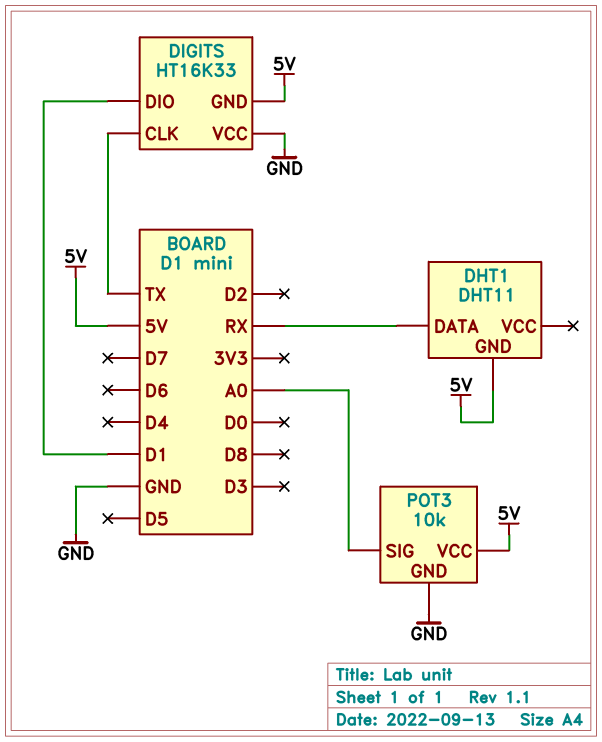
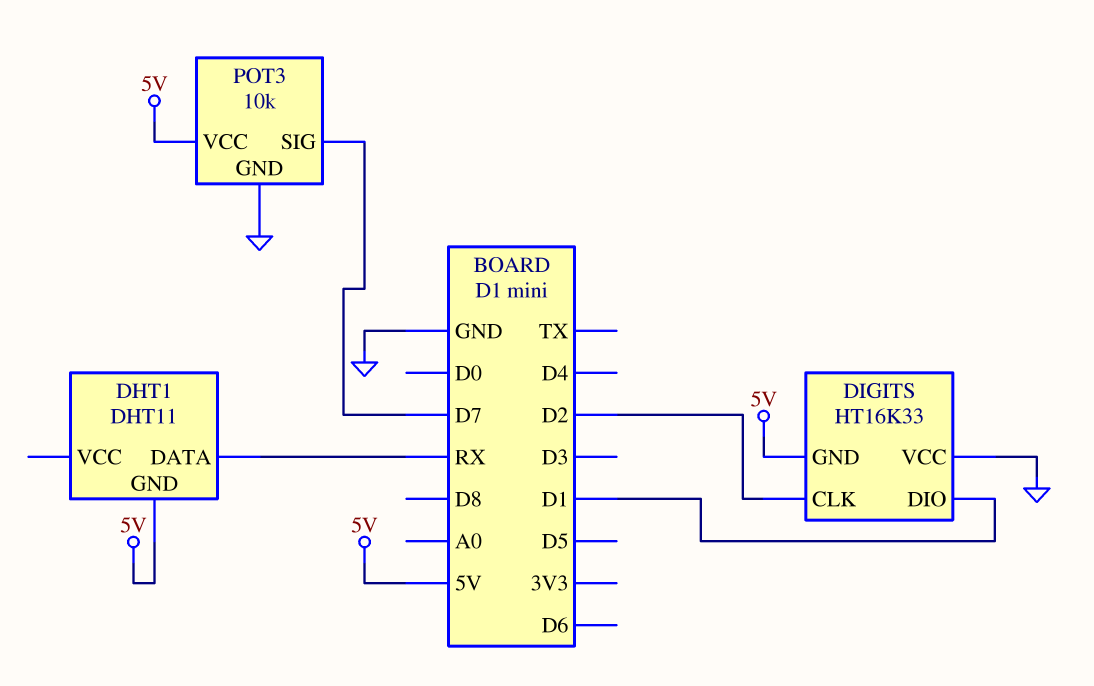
DIGITS pin CLK: TX -> D2
POT3 pin SIG: A0 -> D7

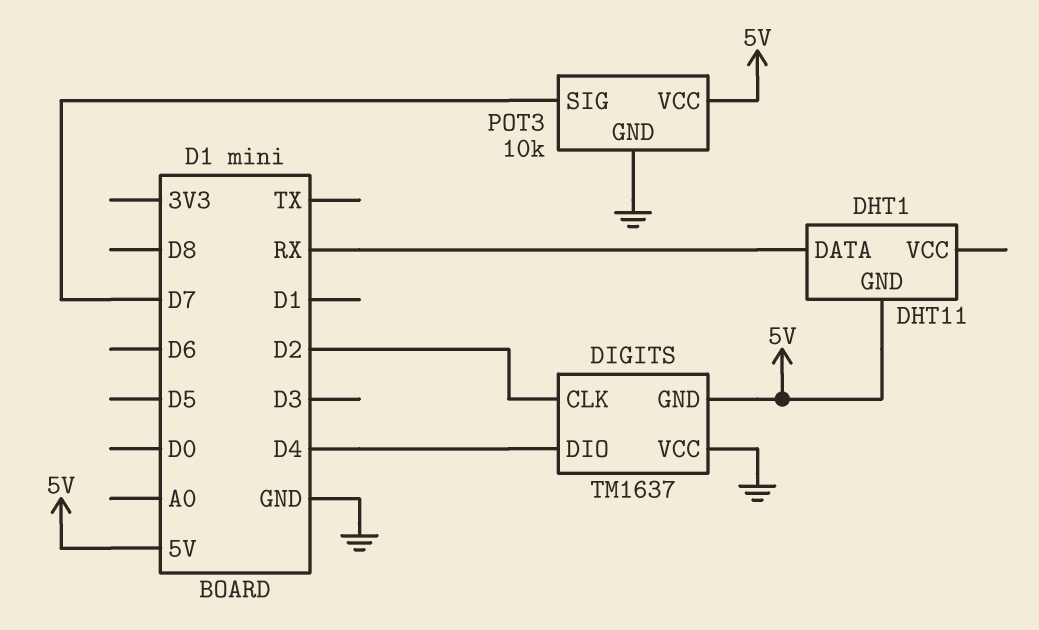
DIGITS: HT16K33 -> TM1637
DIGITS pin DIO: D1 -> D4

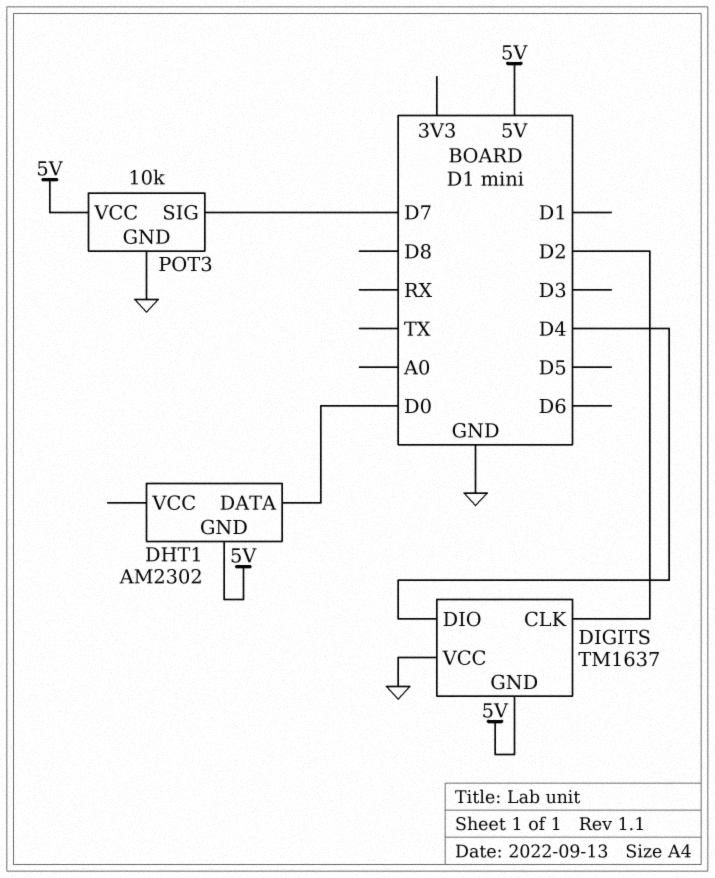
DHT1: DHT11 -> AM2302
DHT1 pin DATA: RX -> D0

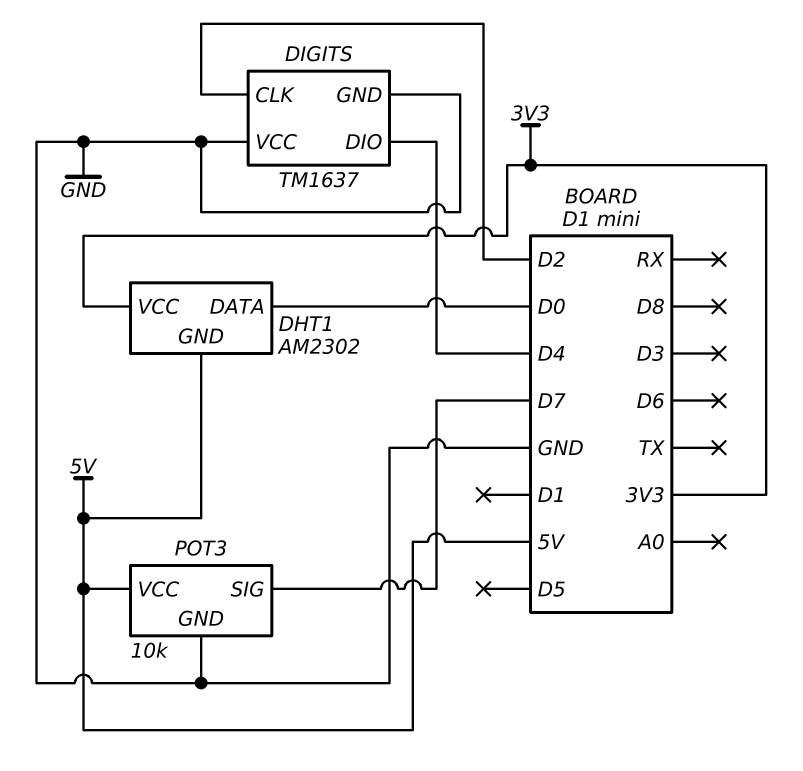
DHT1 pin VCC: none -> 3V3
DIGITS pin GND: 5V -> GND

